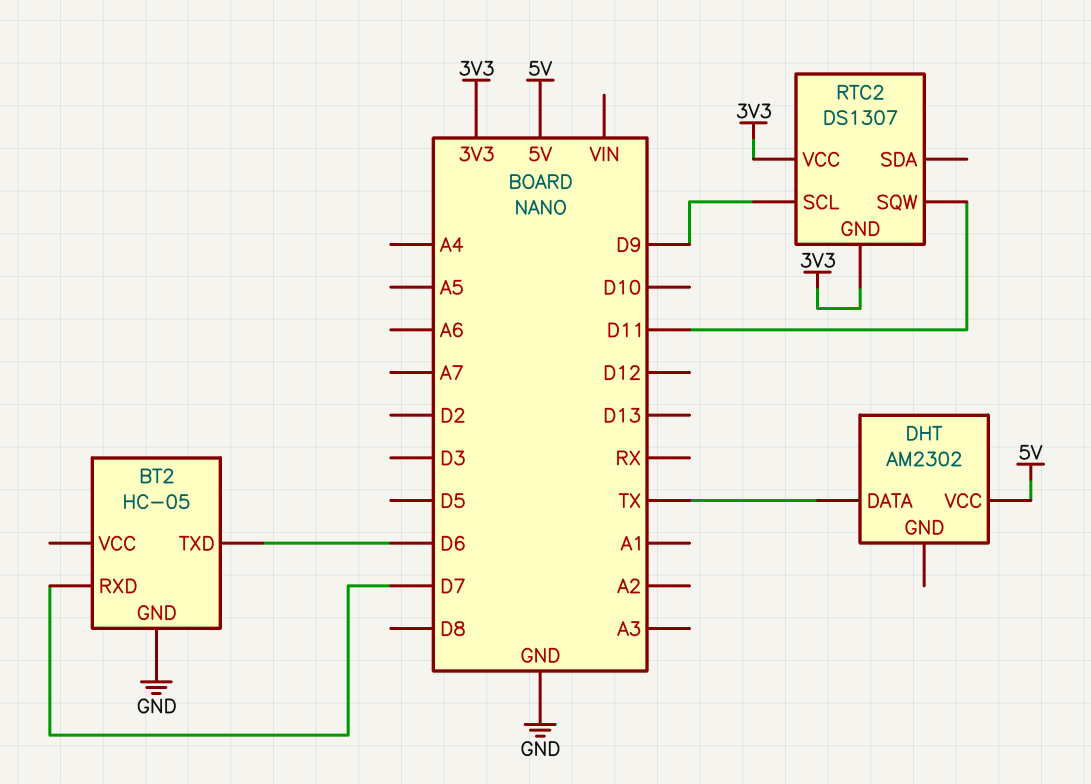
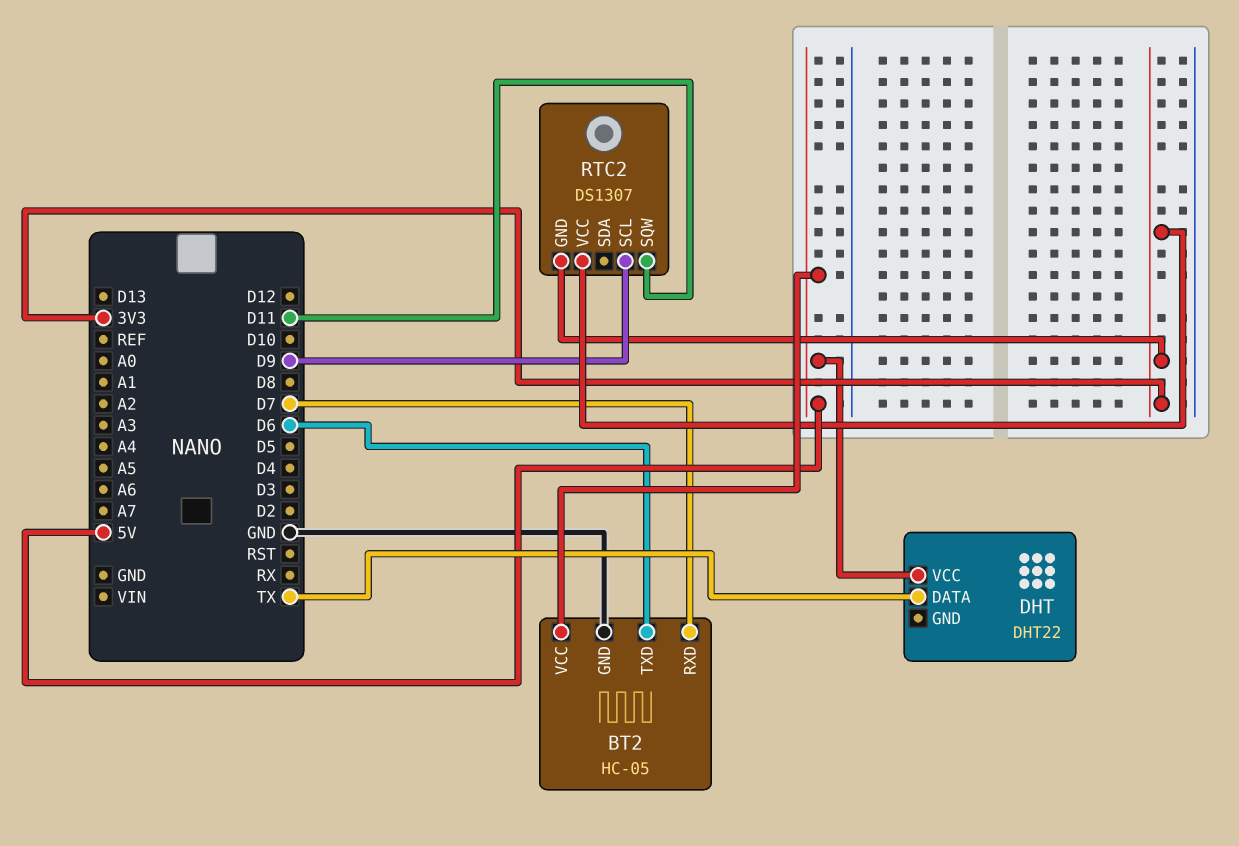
BT2 pin VCC: none -> 5V
DHT: AM2302 -> DHT22

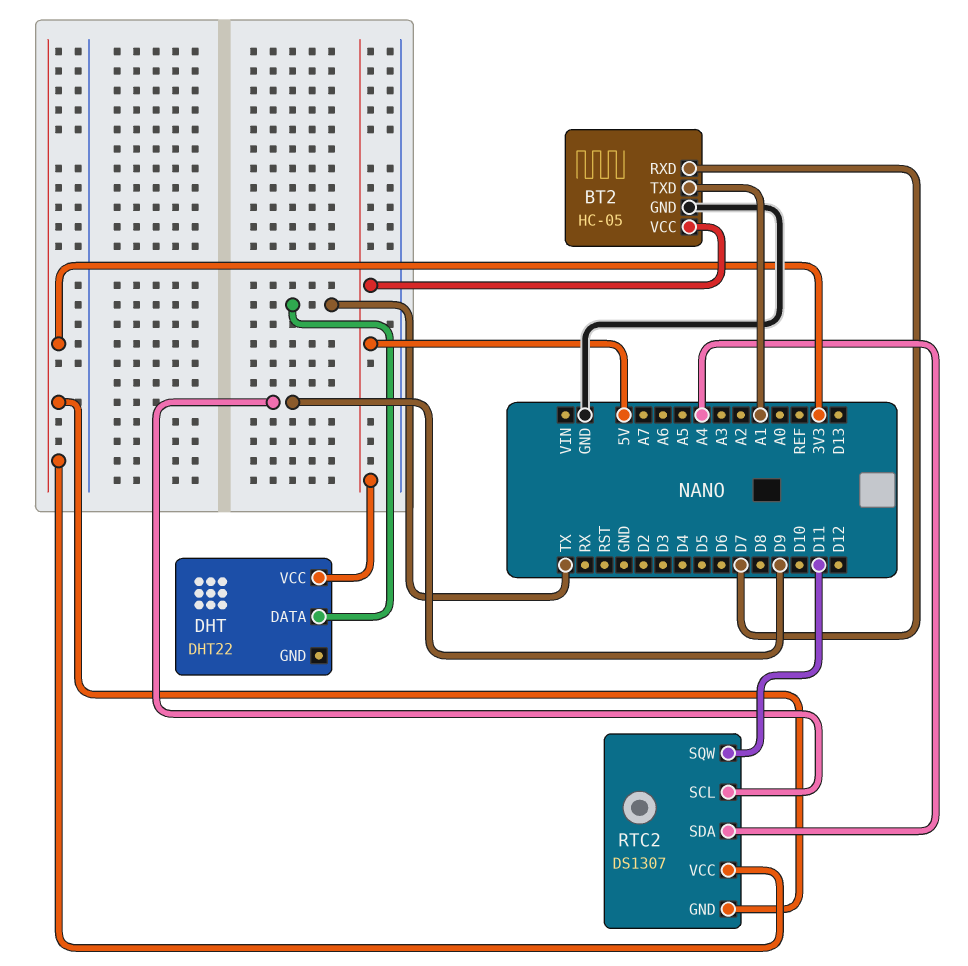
BT2 pin TXD: D6 -> A1
RTC2 pin SDA: none -> A4

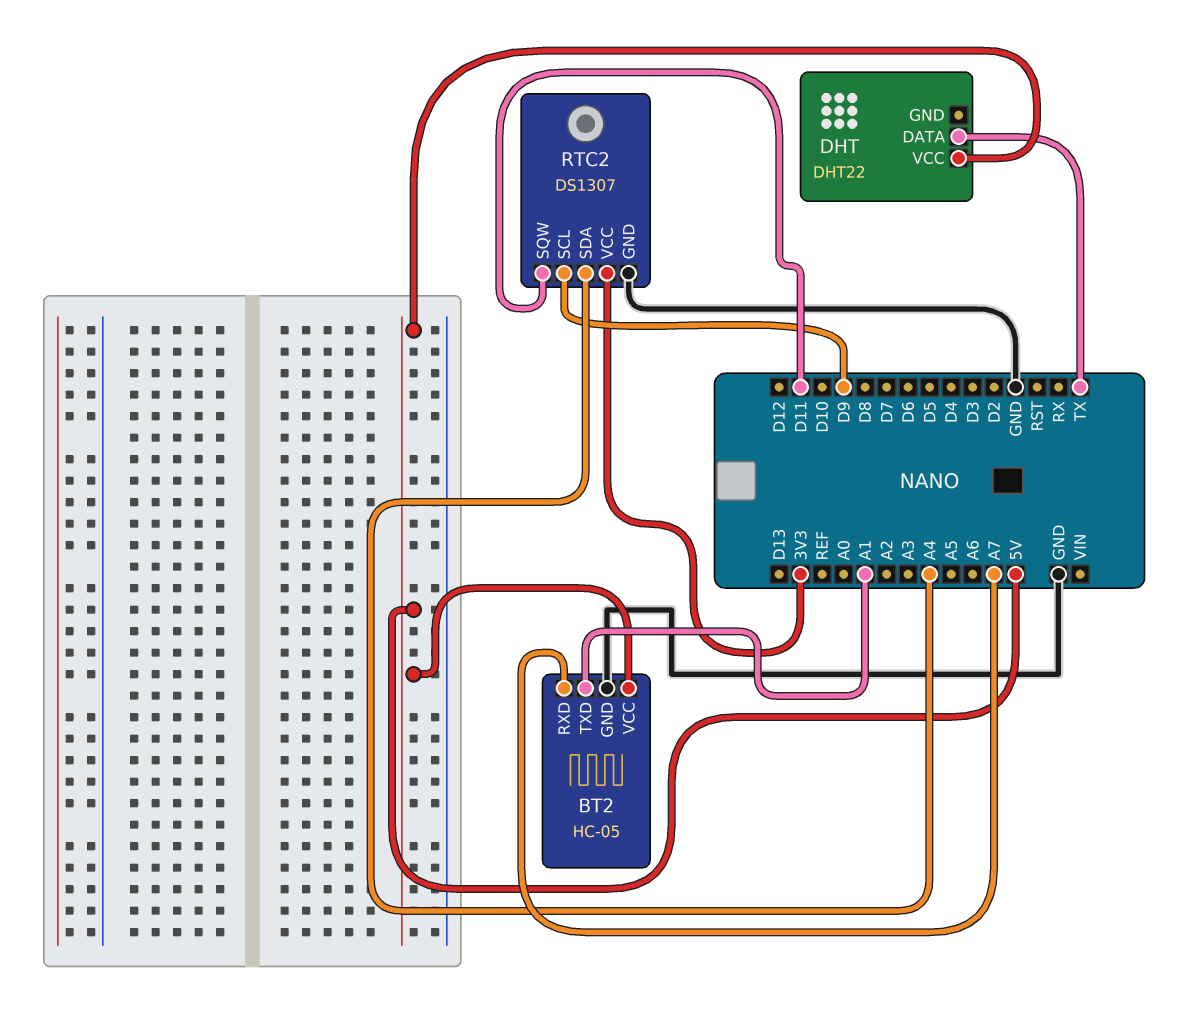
BT2 pin RXD: D7 -> A7
RTC2 pin GND: 3V3 -> GND

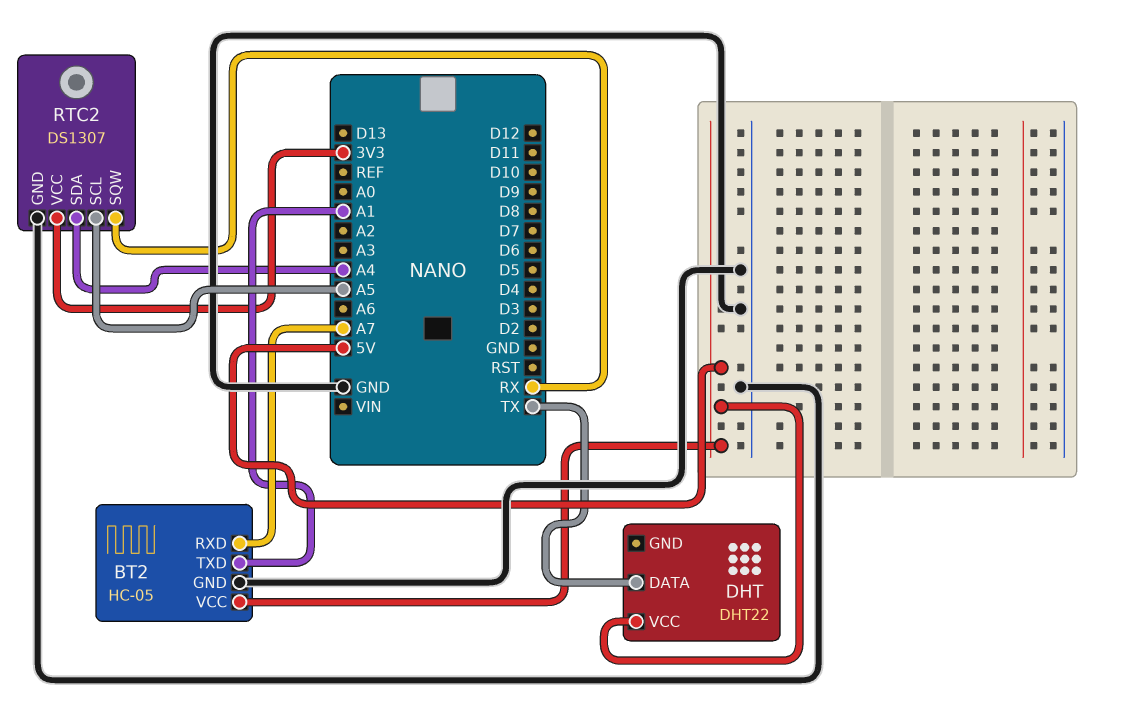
RTC2 pin SCL: D9 -> A5
RTC2 pin SQW: D11 -> RX

